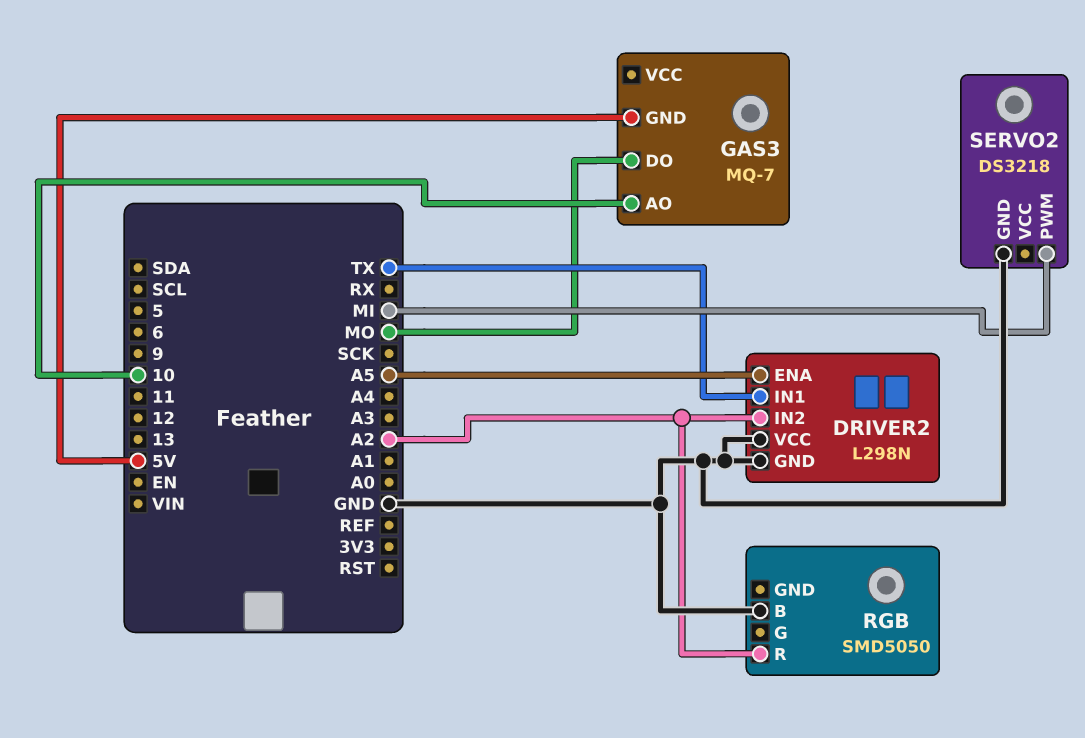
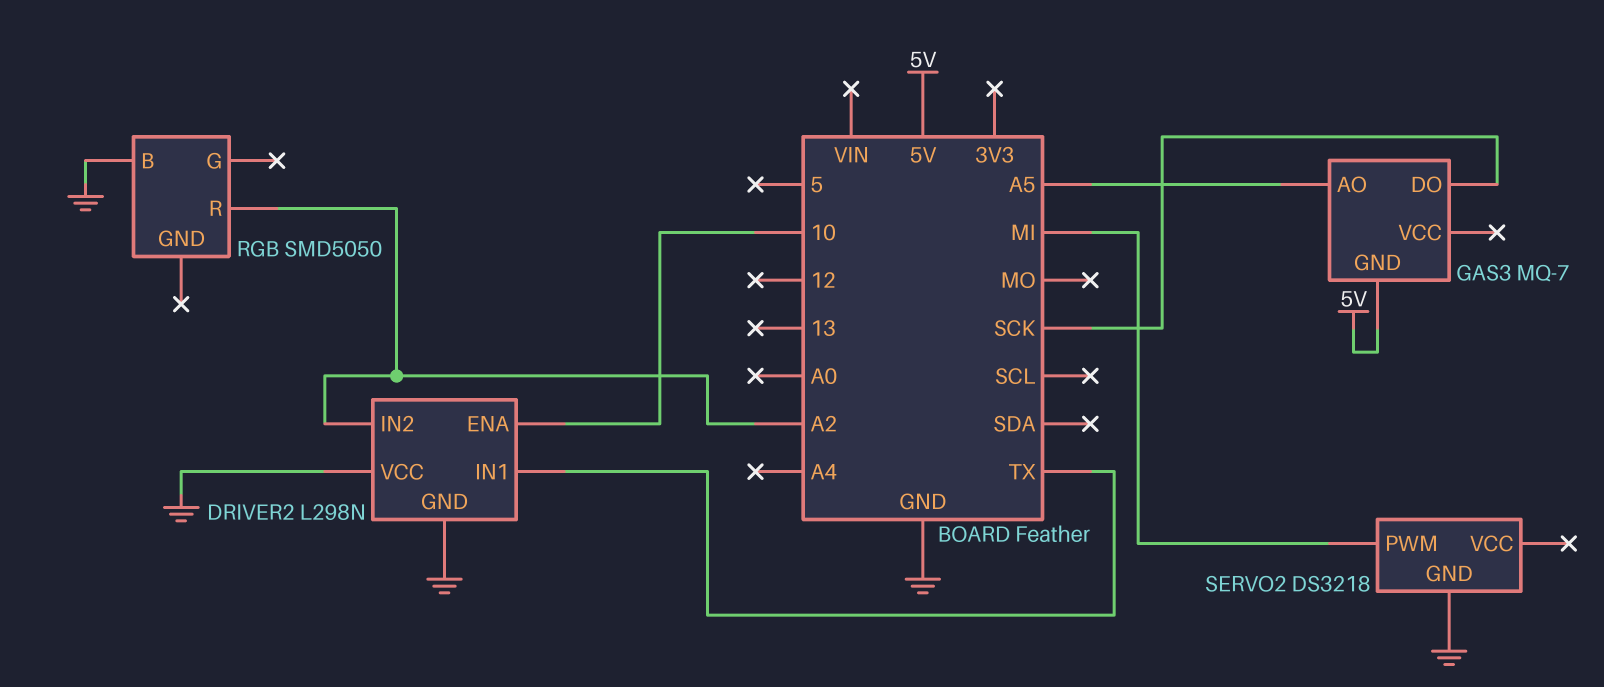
DRIVER2 pin ENA: A5 -> 10
GAS3 pin AO: 10 -> A5
GAS3 pin DO: MO -> SCK

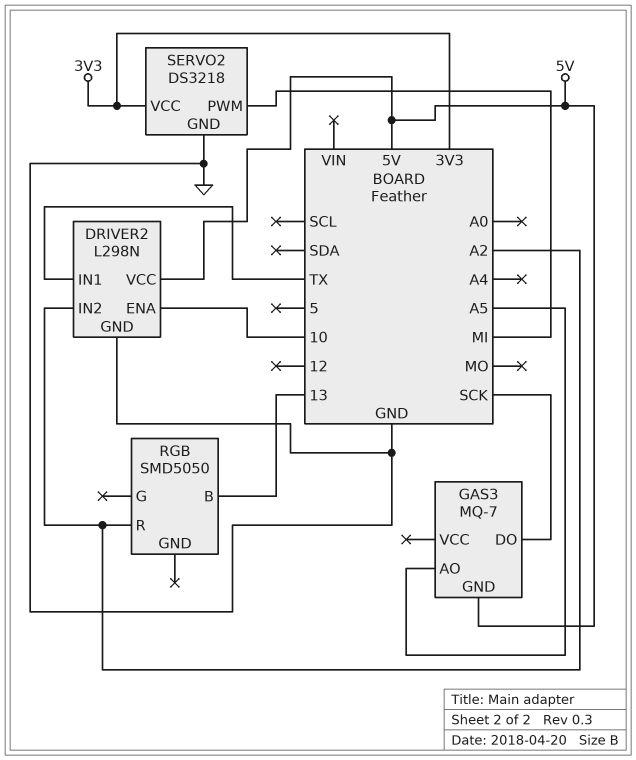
DRIVER2 pin VCC: GND -> 5V
RGB pin B: GND -> 13
SERVO2 pin VCC: none -> 3V3

